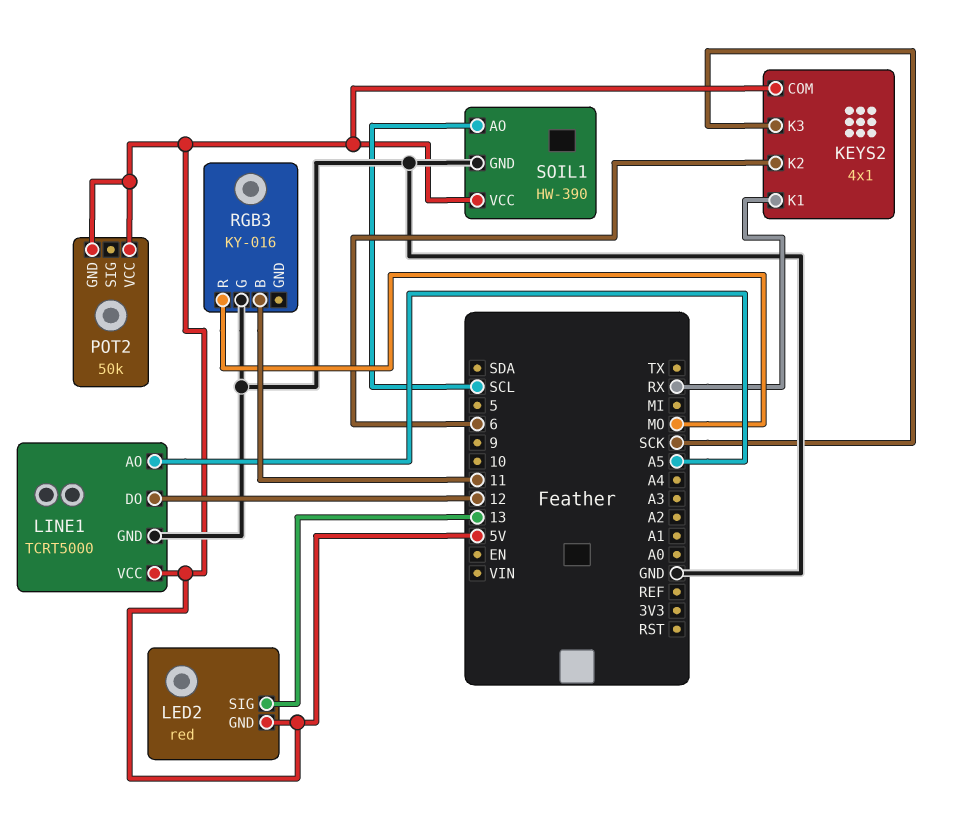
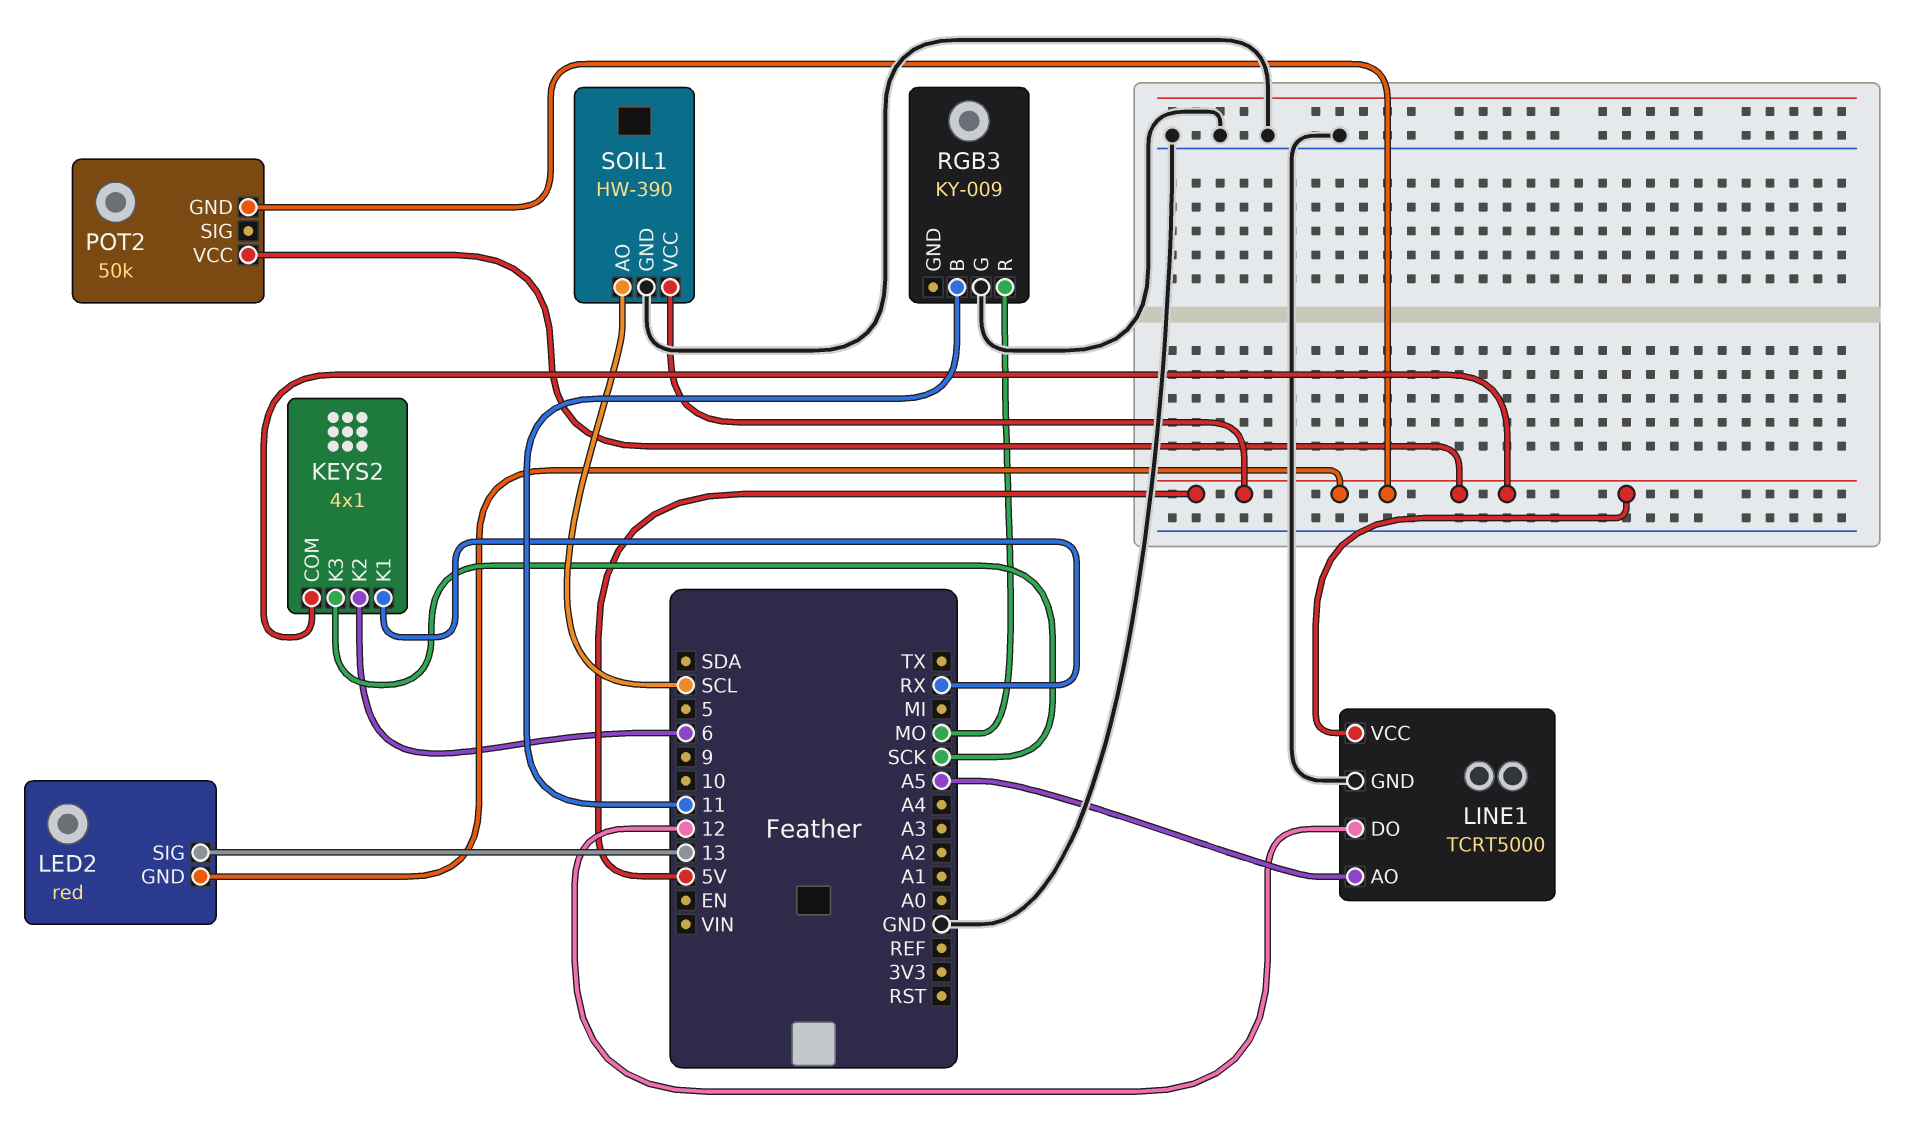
RGB3: KY-016 -> KY-009

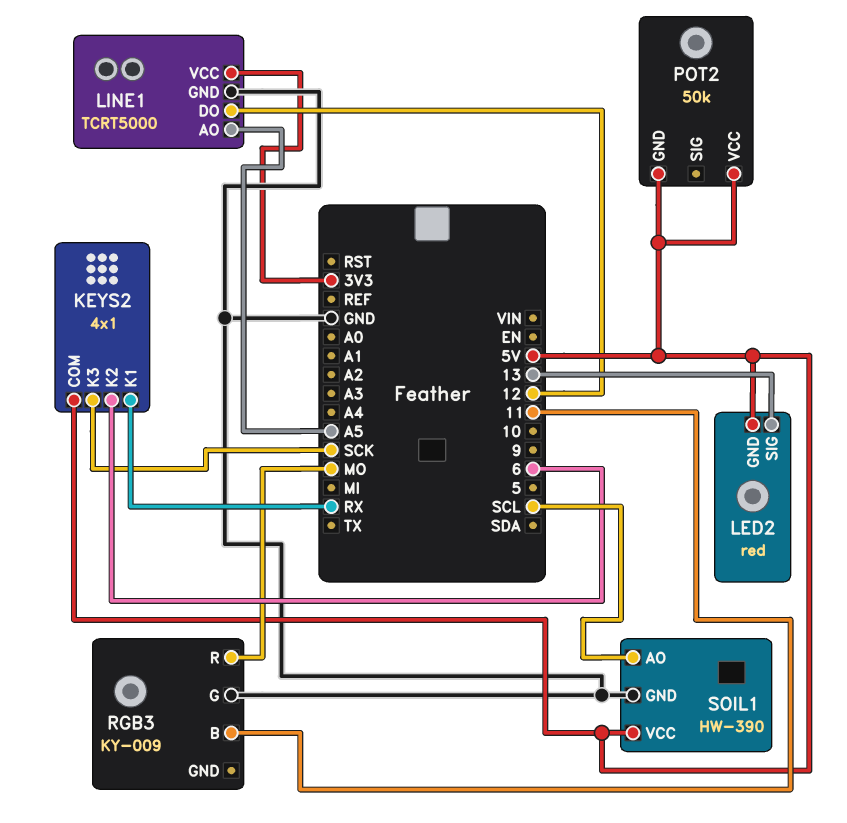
LINE1 pin VCC: 5V -> 3V3

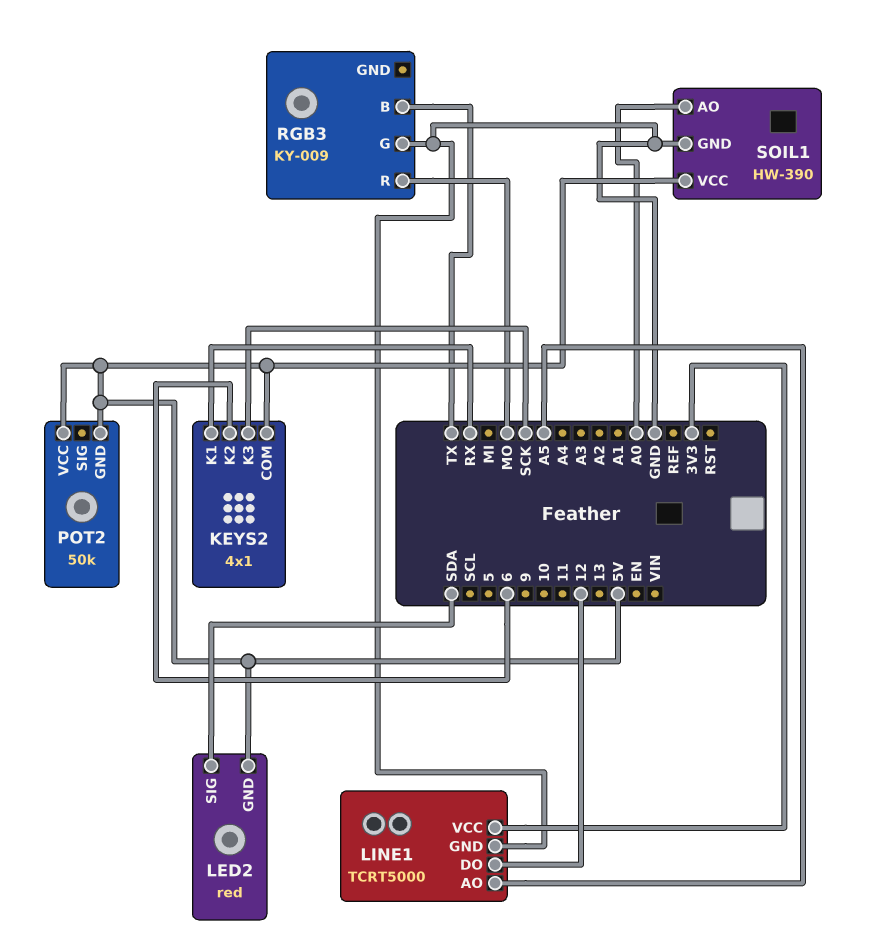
LED2 pin SIG: 13 -> SDA
RGB3 pin B: 11 -> TX
SOIL1 pin AO: SCL -> A0

